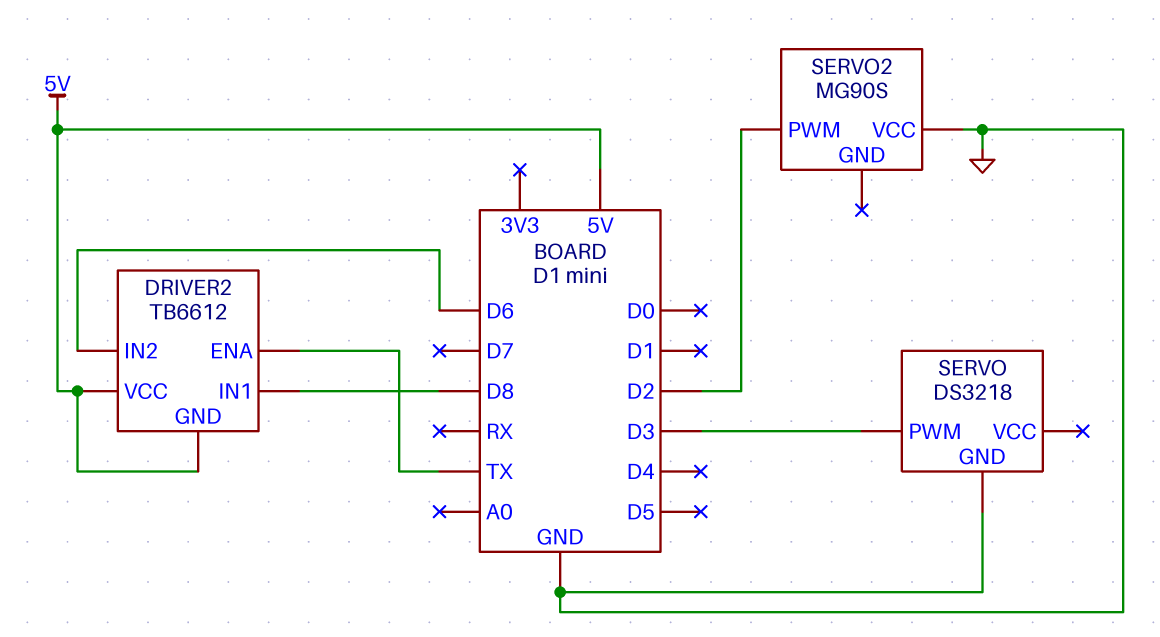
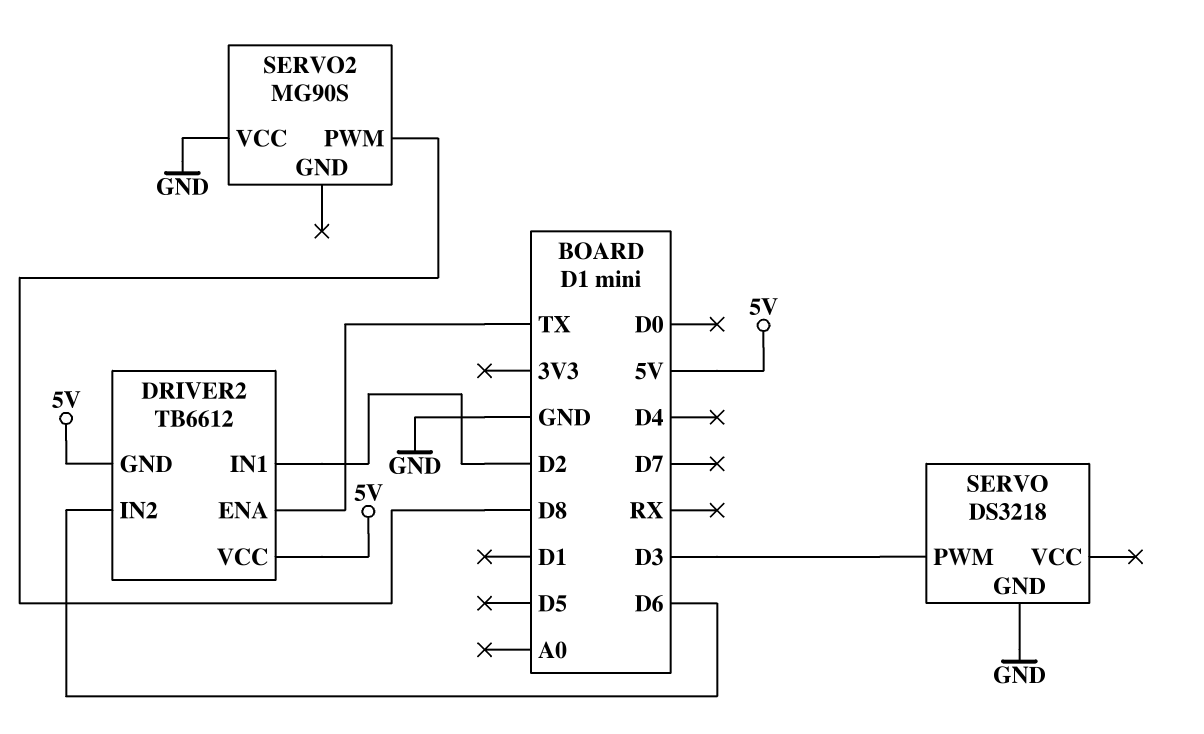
DRIVER2 pin IN1: D8 -> D2
SERVO2 pin PWM: D2 -> D8

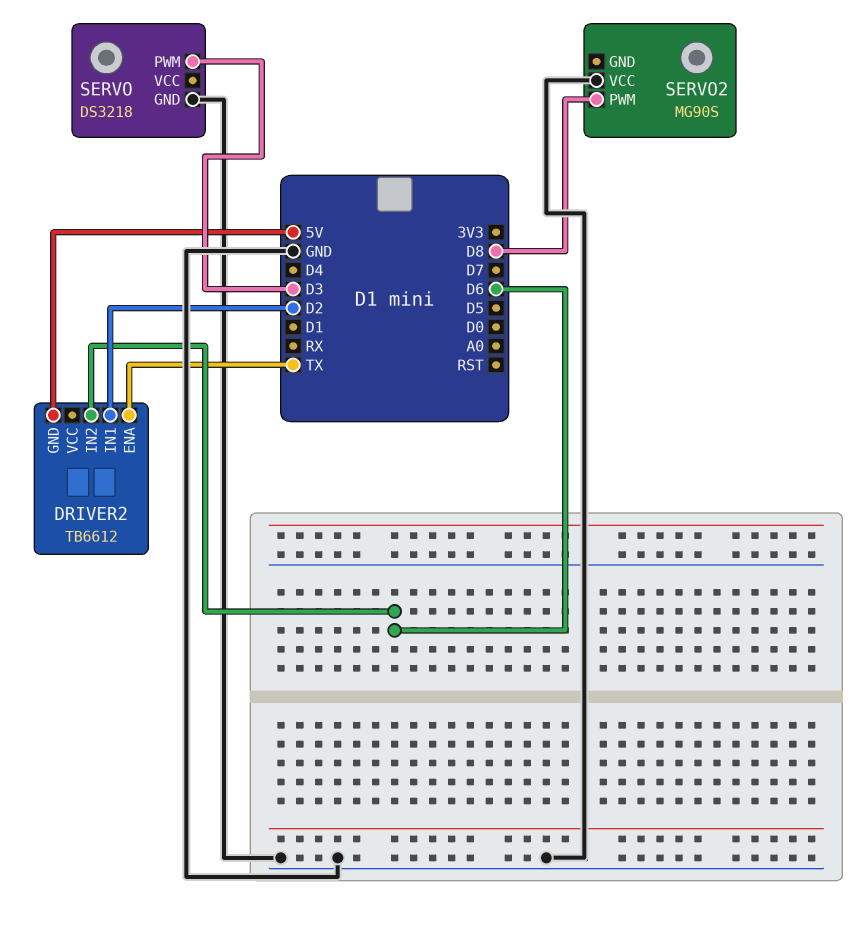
DRIVER2 pin VCC: 5V -> none

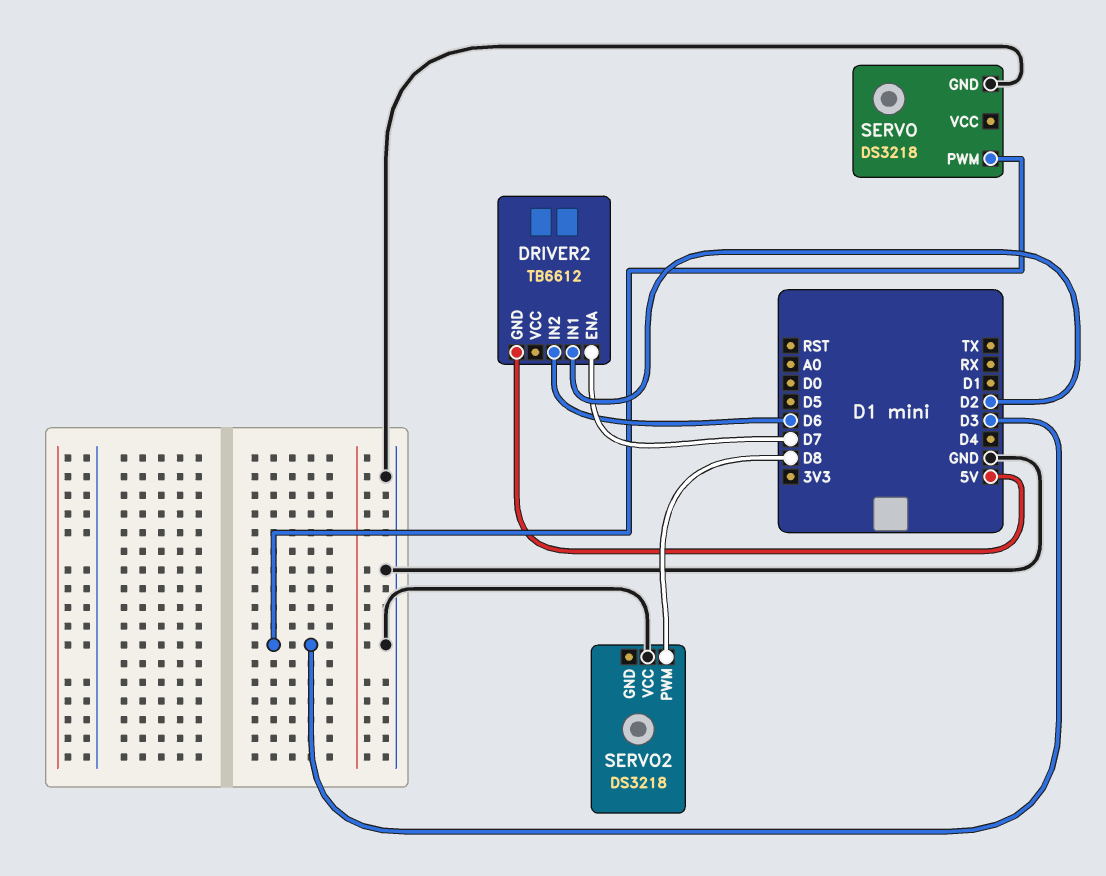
DRIVER2 pin ENA: TX -> D7
SERVO2: MG90S -> DS3218

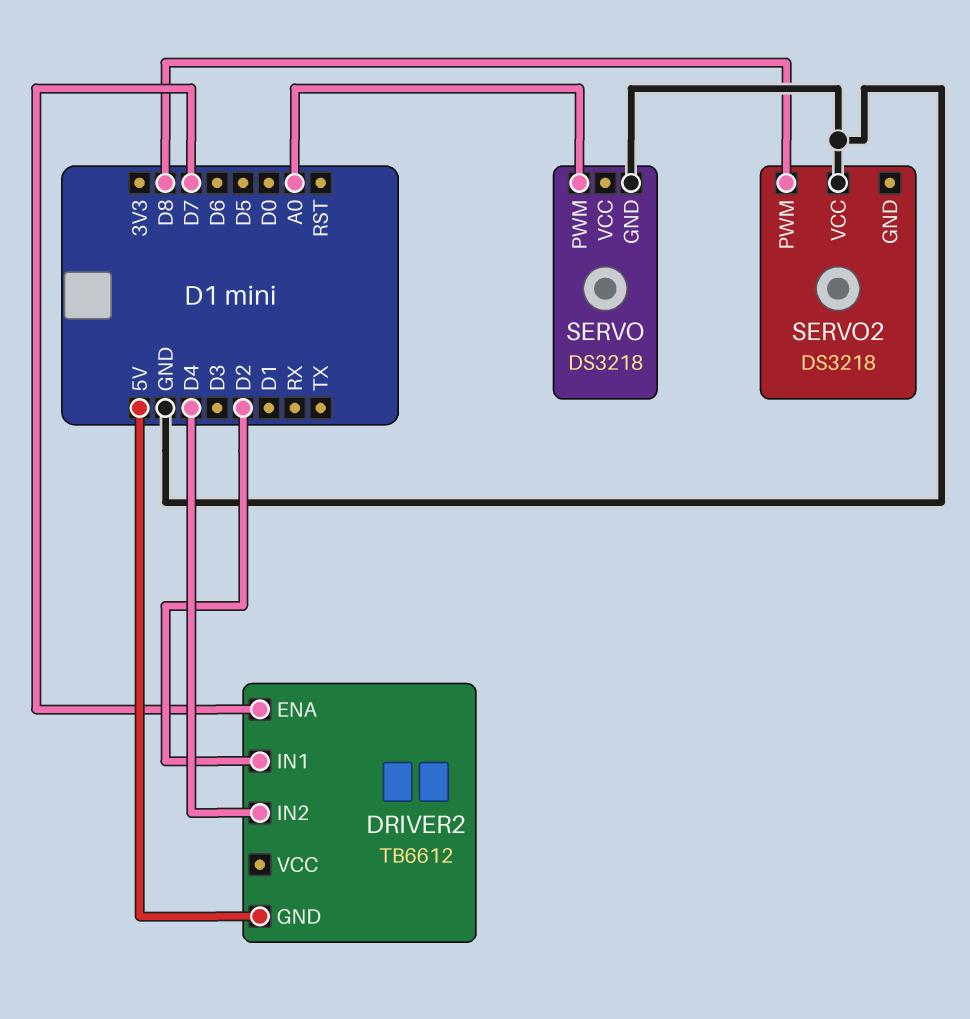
DRIVER2 pin IN2: D6 -> D4
SERVO pin PWM: D3 -> A0

